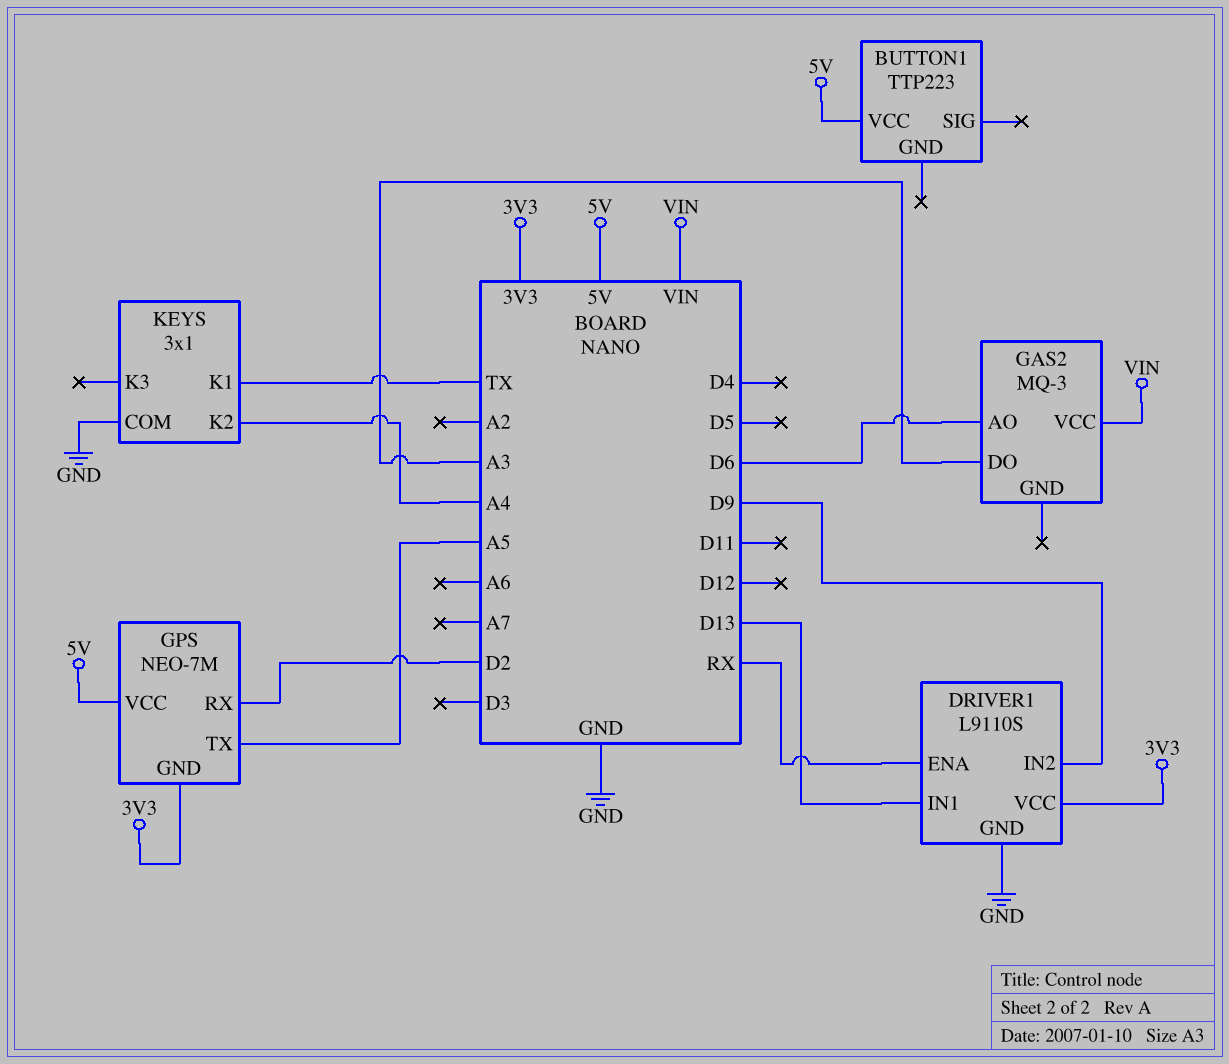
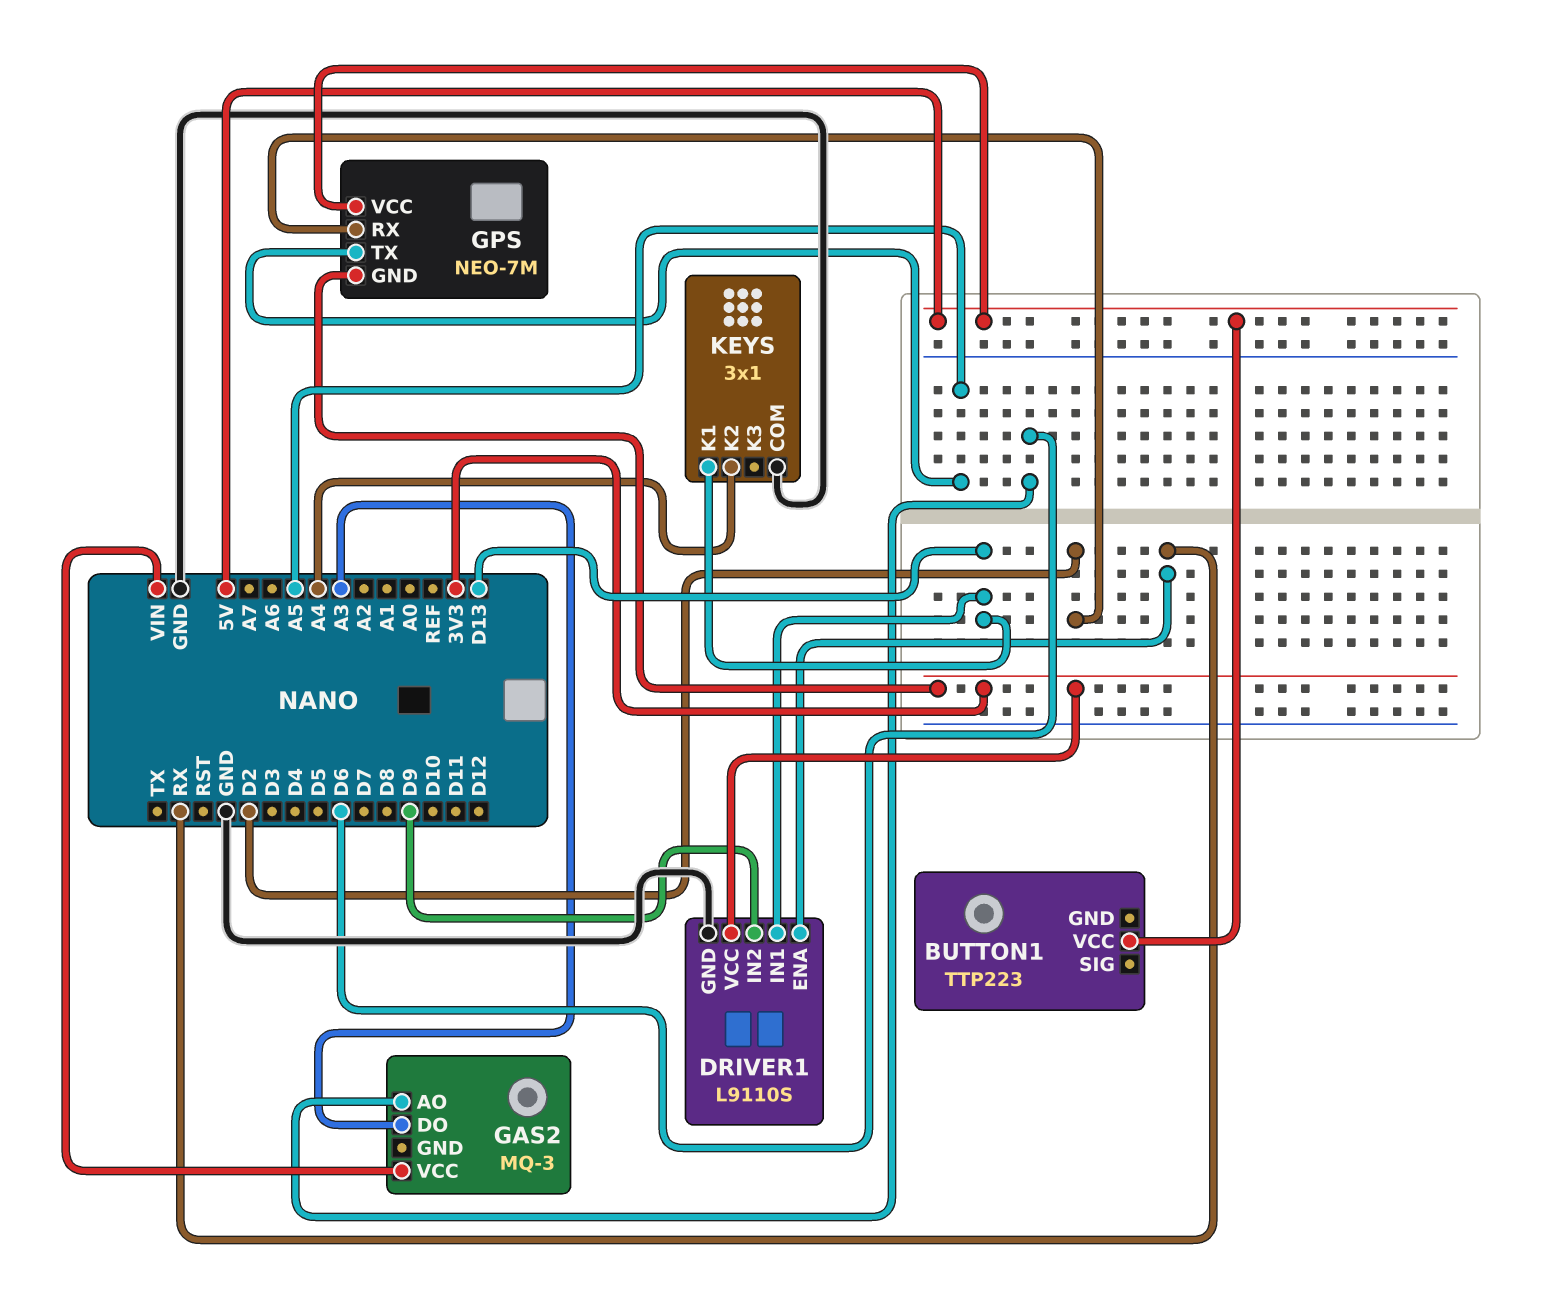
KEYS pin K1: TX -> D13

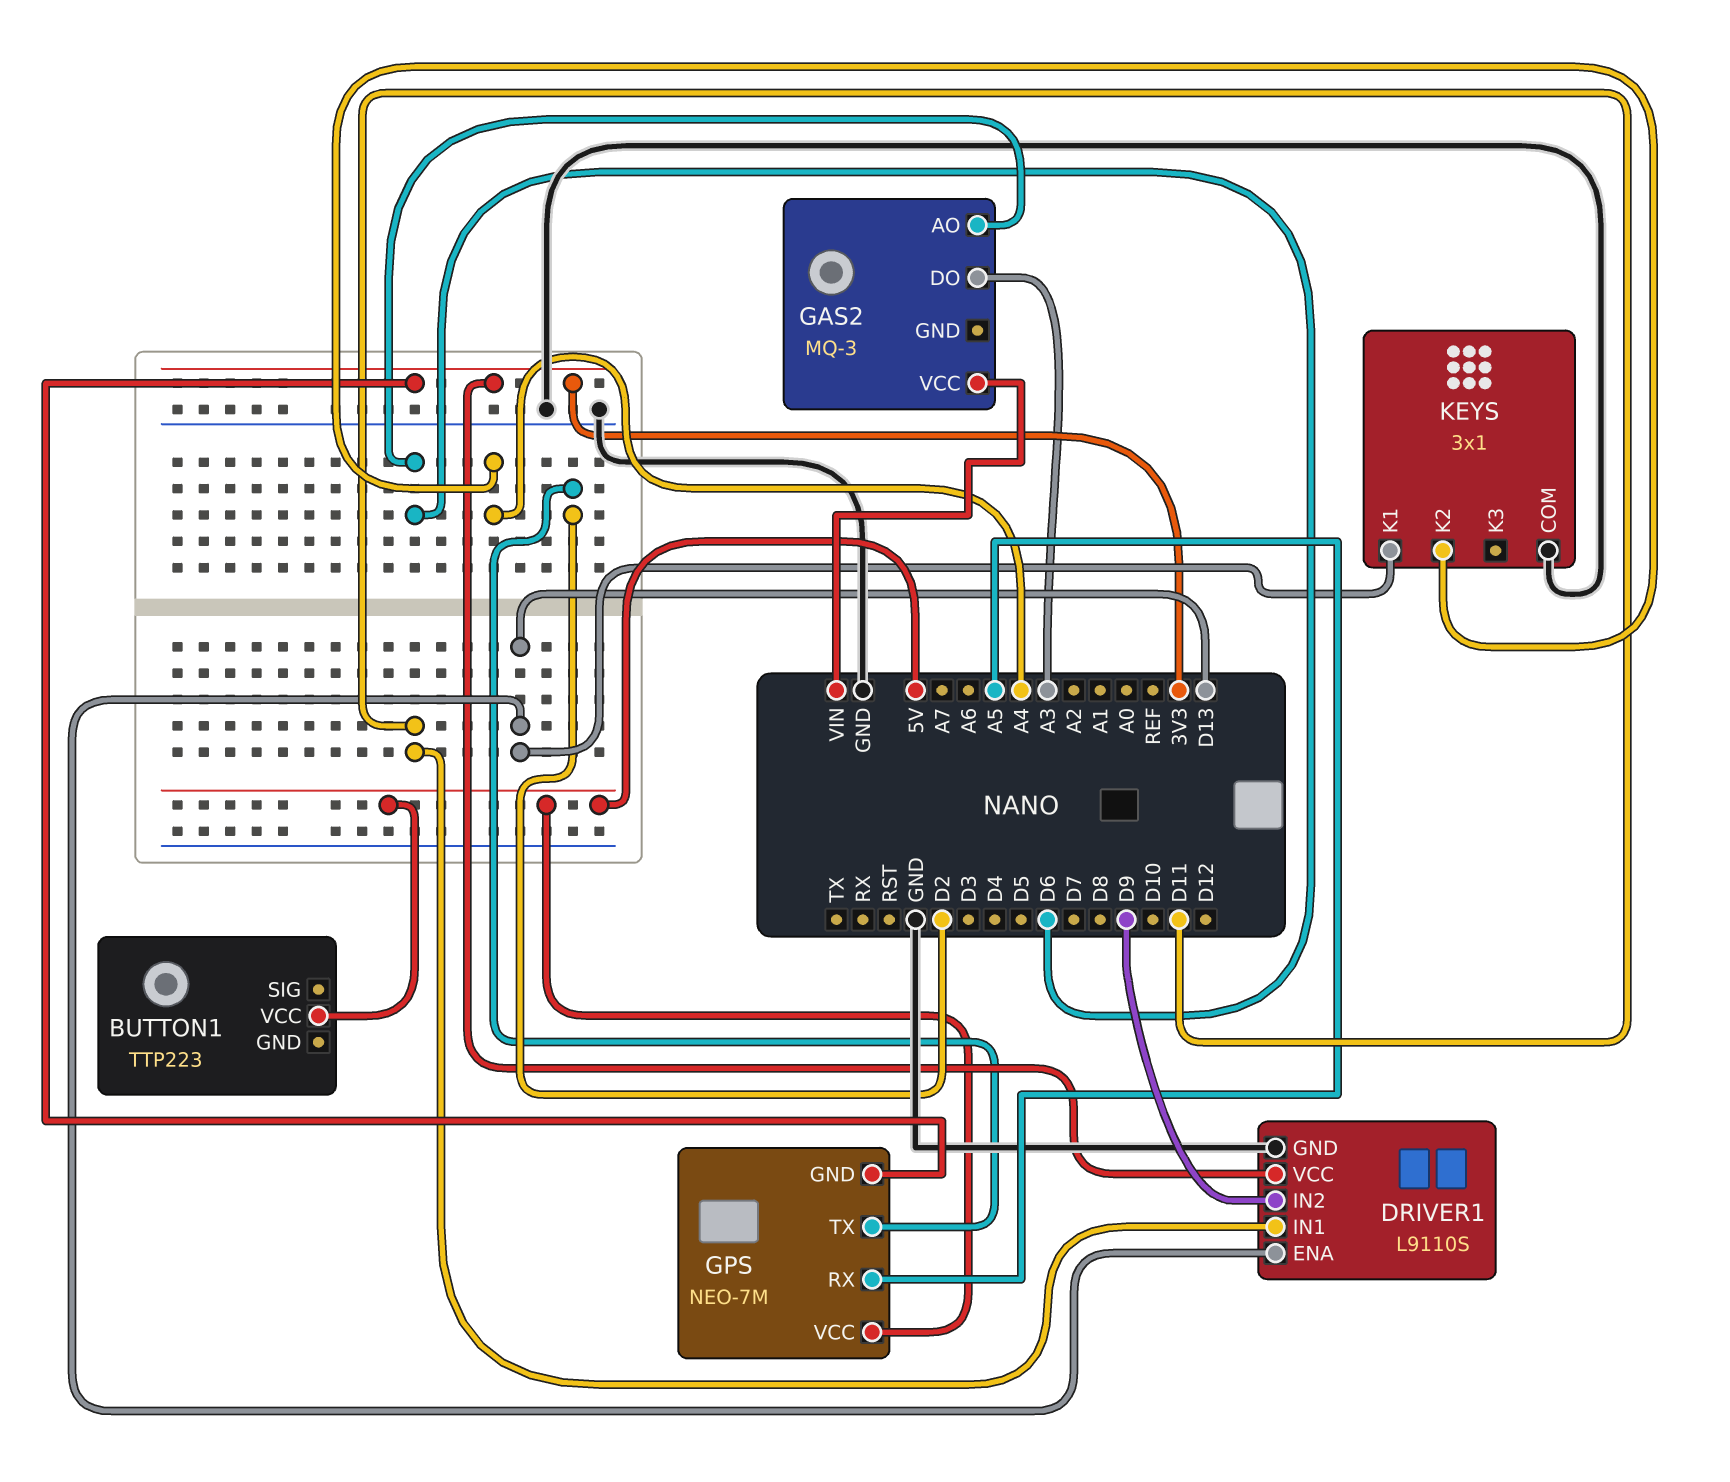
DRIVER1 pin ENA: RX -> D13
DRIVER1 pin IN1: D13 -> D11
GPS pin RX: D2 -> A5
GPS pin TX: A5 -> D2

